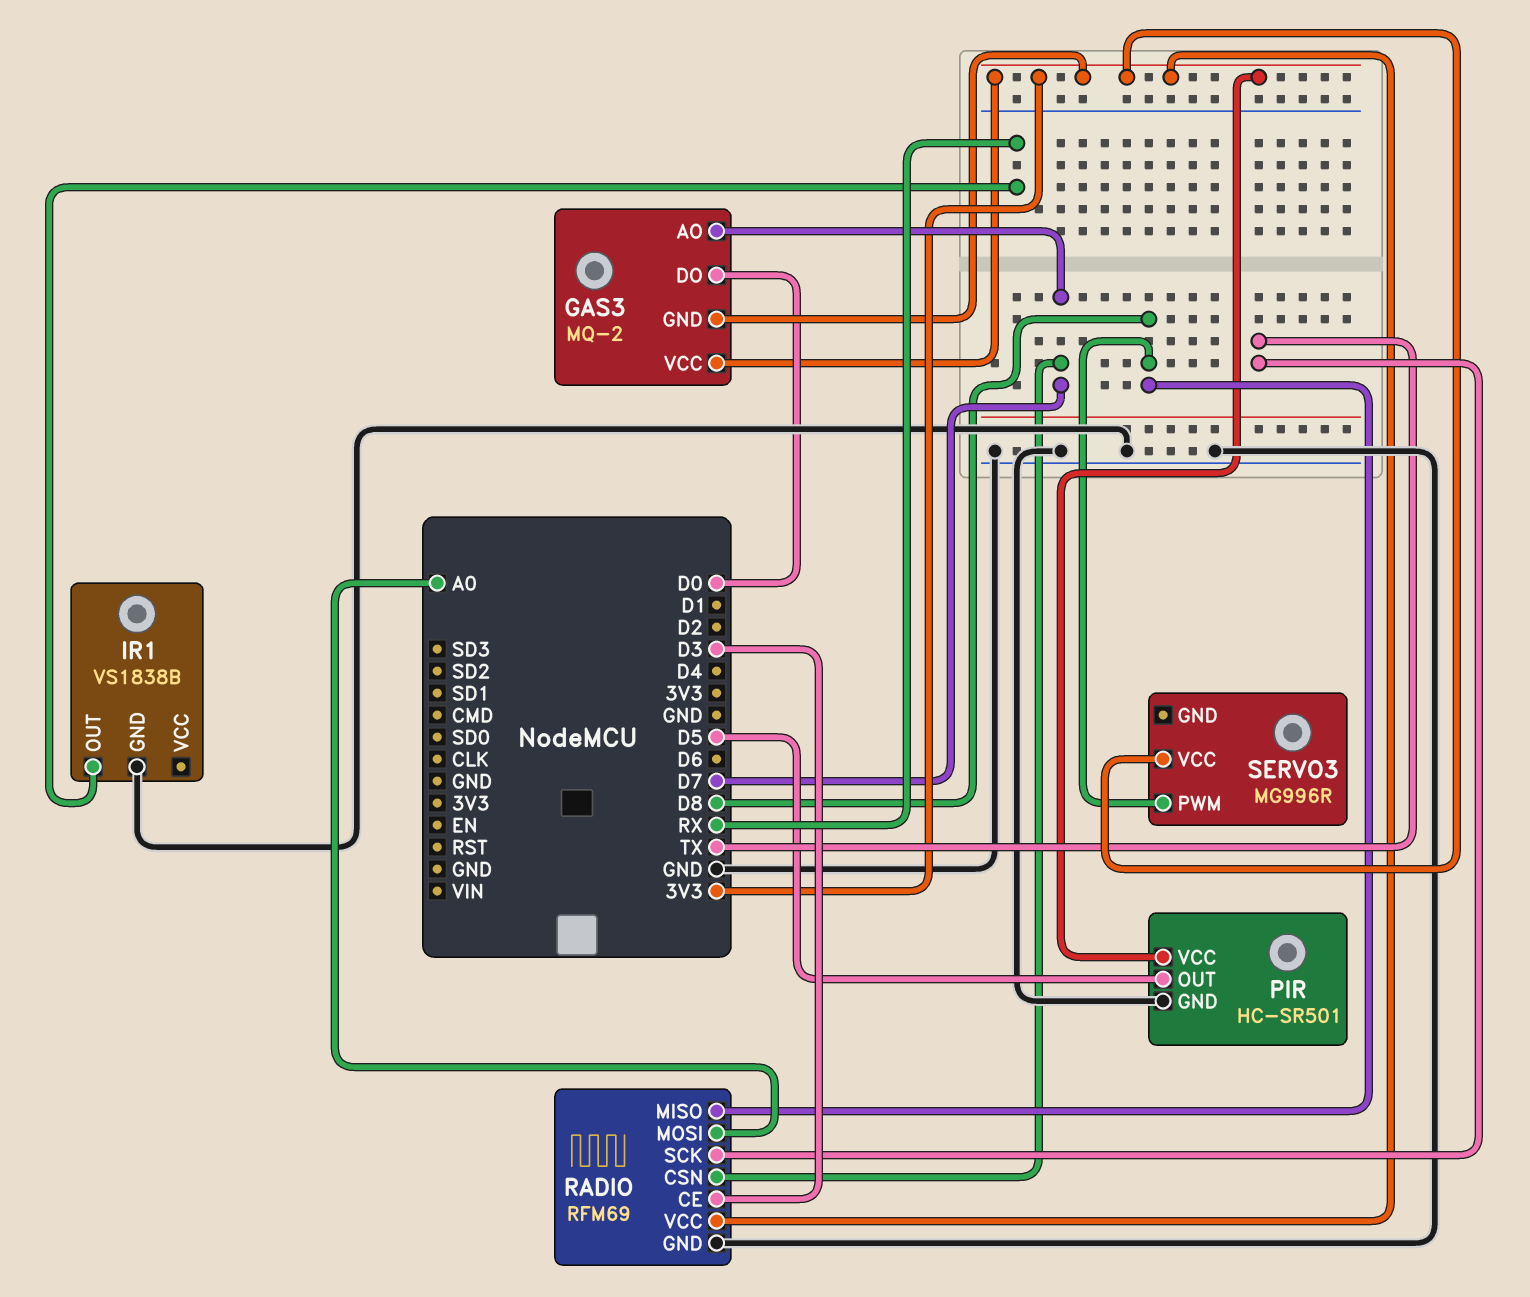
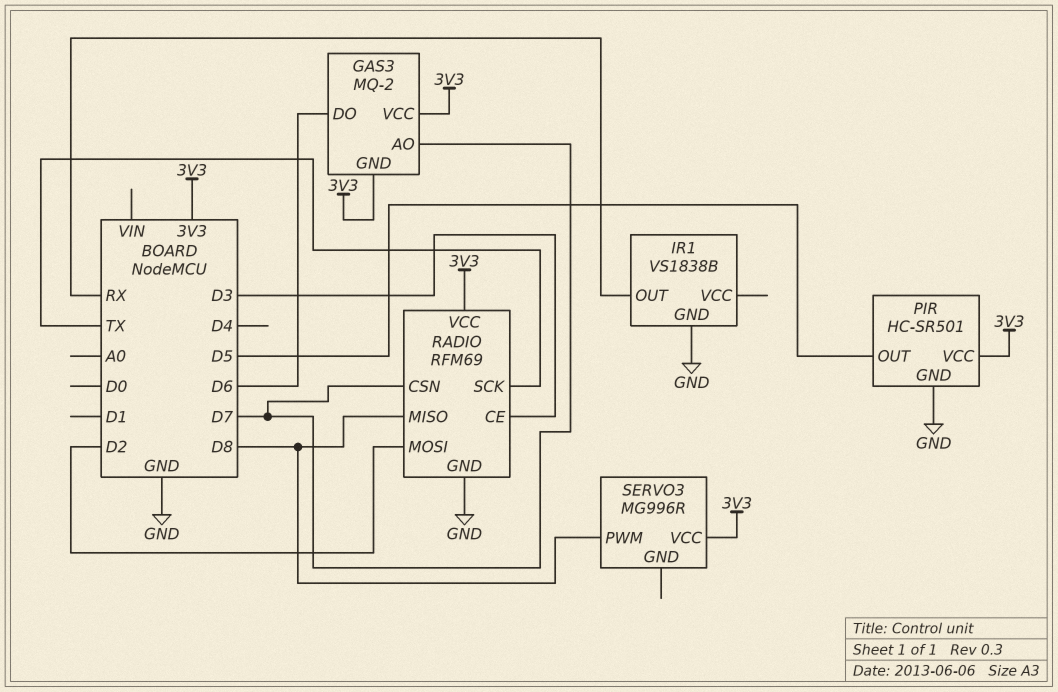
GAS3 pin DO: D0 -> D6
RADIO pin MOSI: A0 -> D2

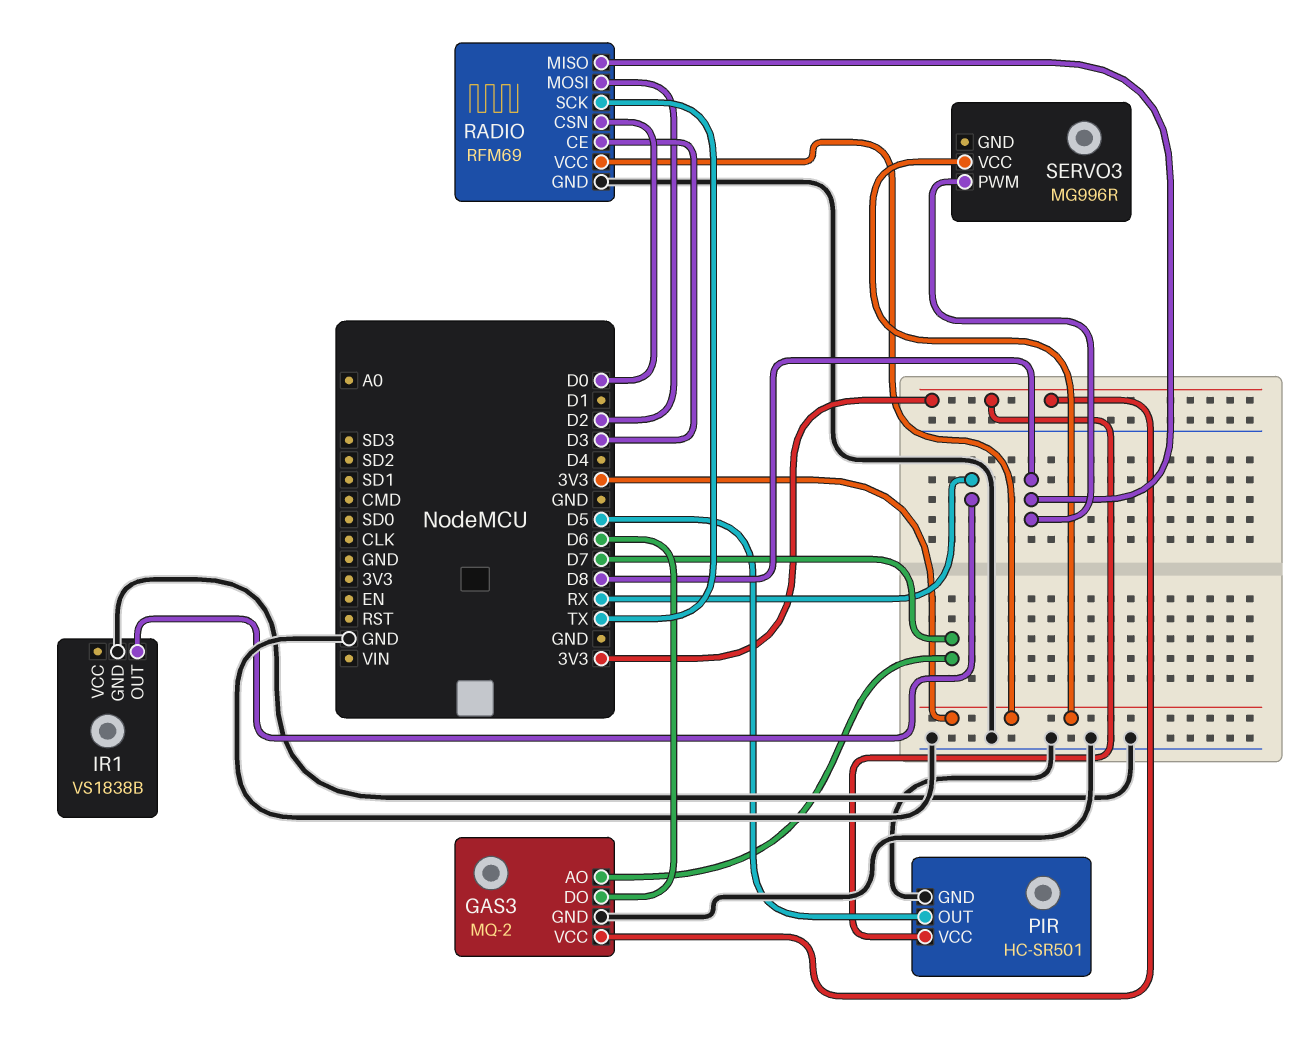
GAS3 pin GND: 3V3 -> GND
RADIO pin CSN: D7 -> D0

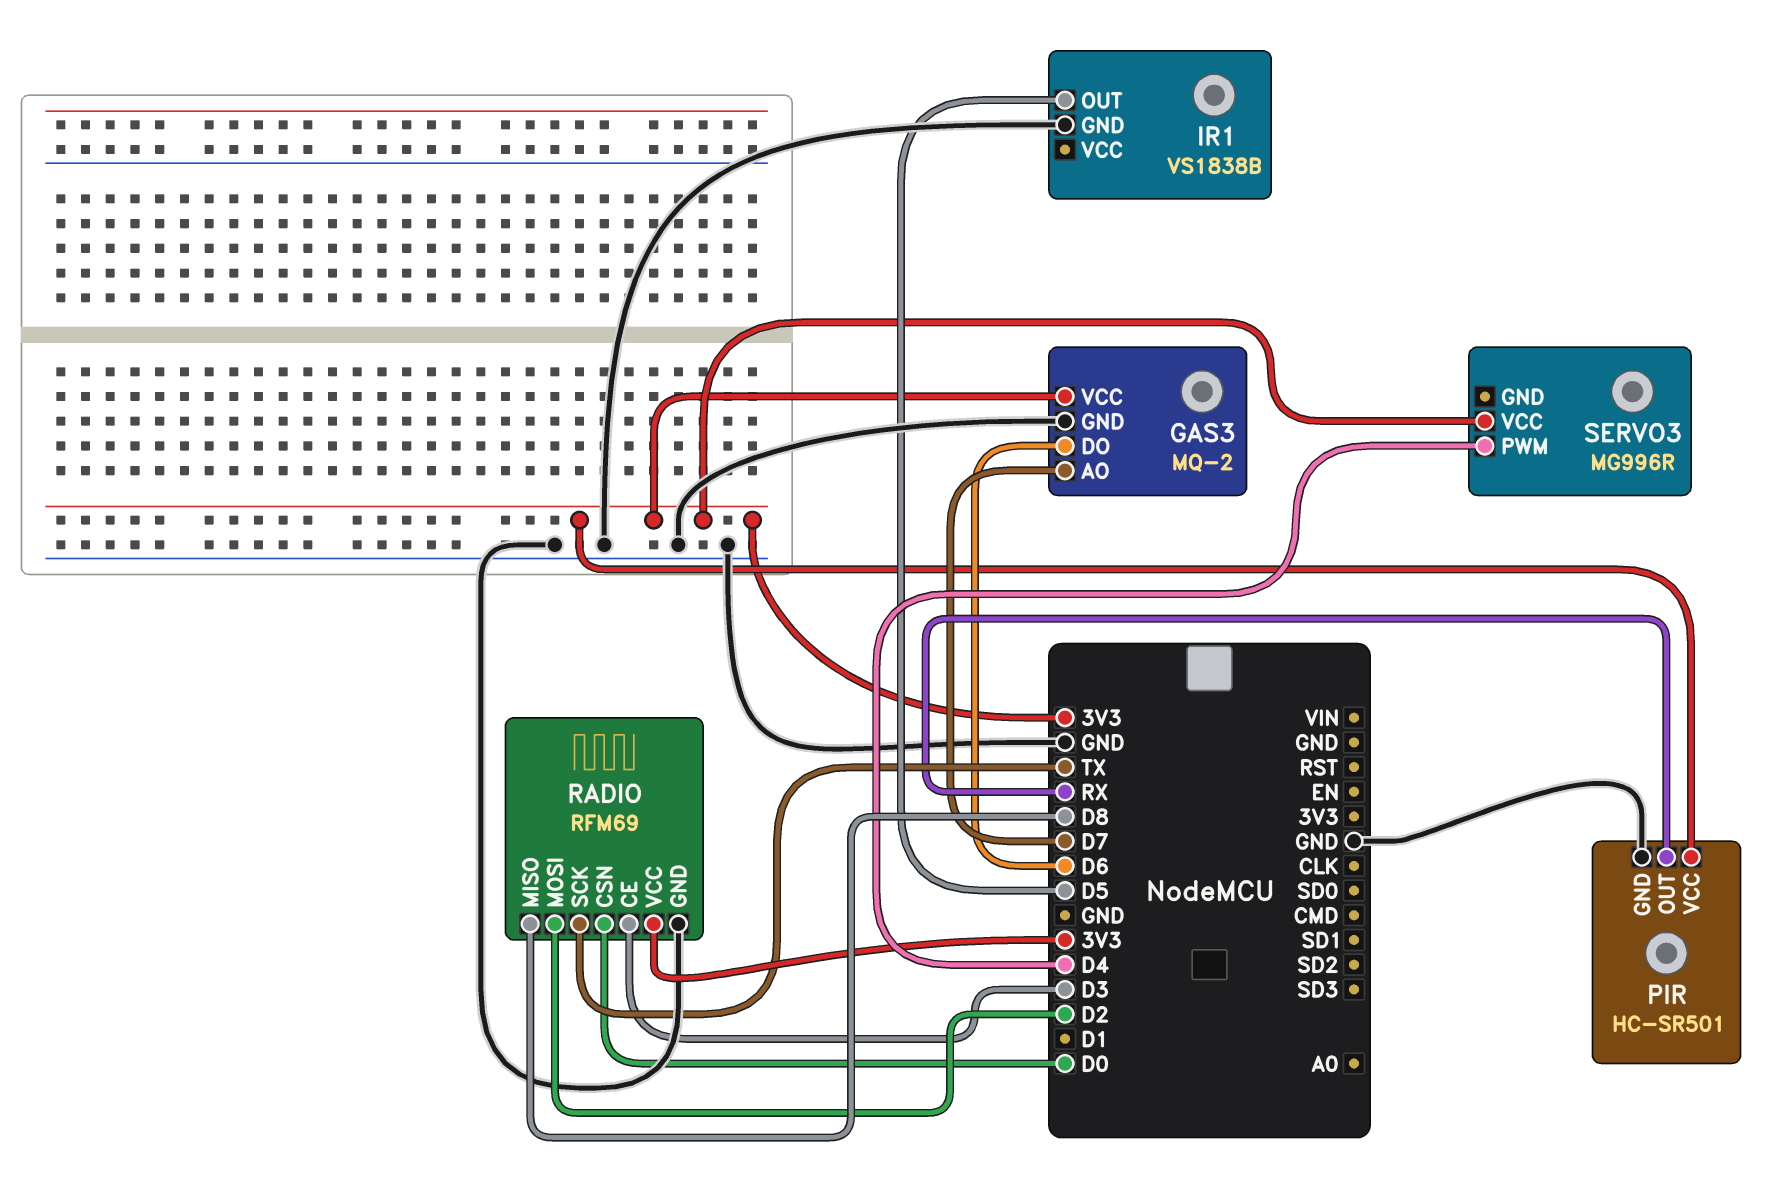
IR1 pin OUT: RX -> D5
PIR pin OUT: D5 -> RX
SERVO3 pin PWM: D8 -> D4

